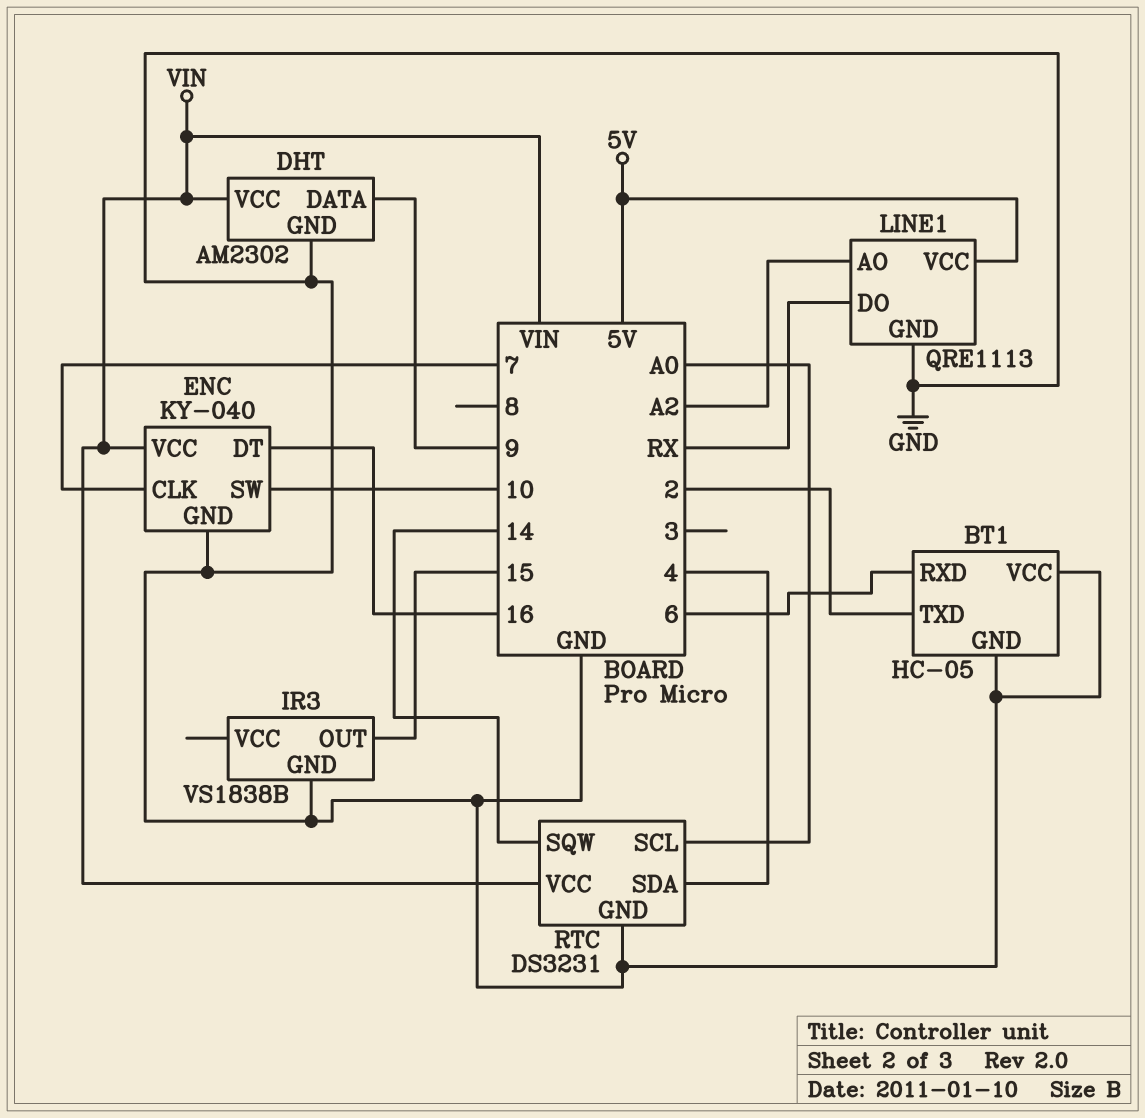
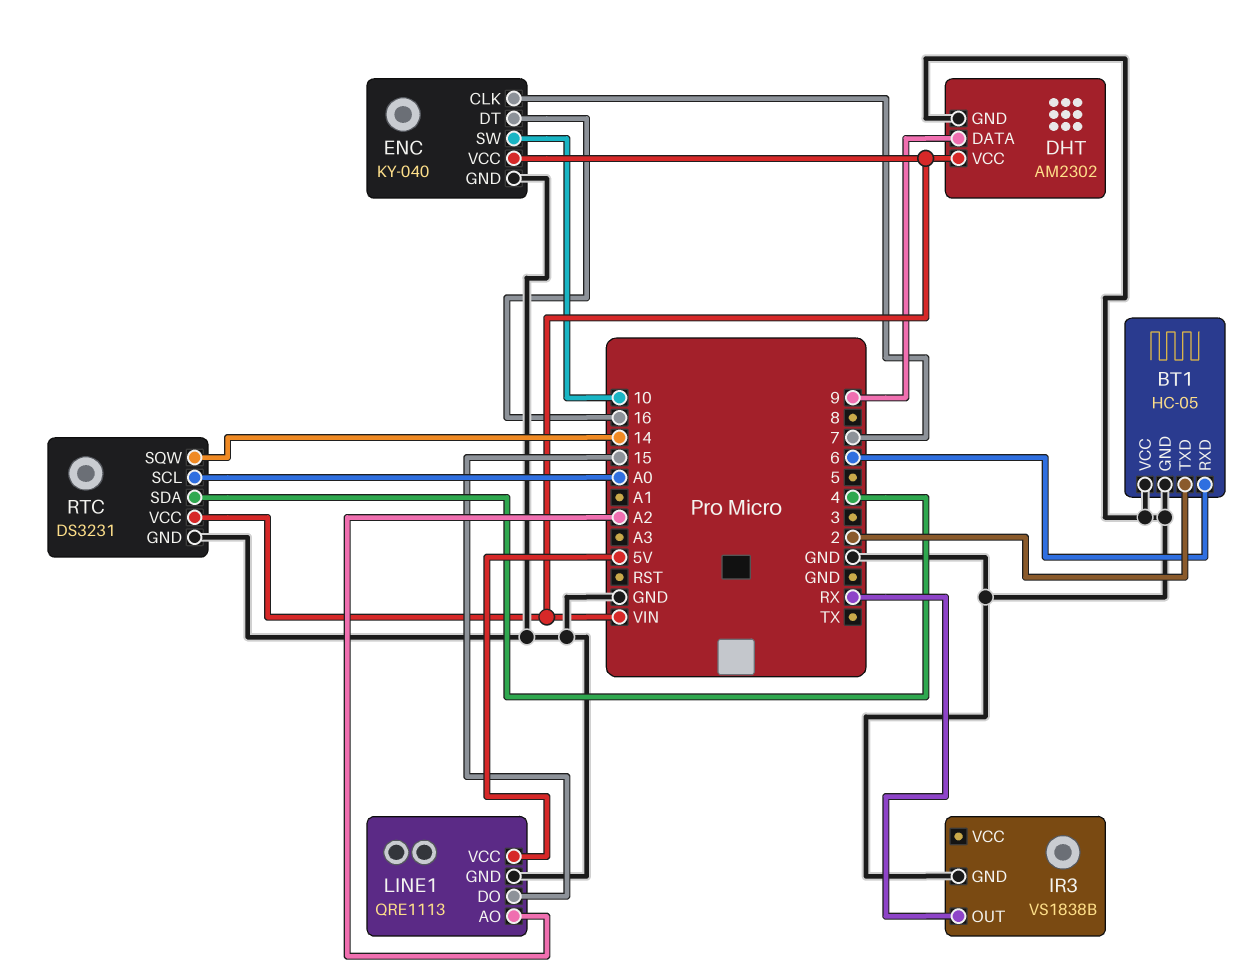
IR3 pin OUT: 15 -> RX
LINE1 pin DO: RX -> 15

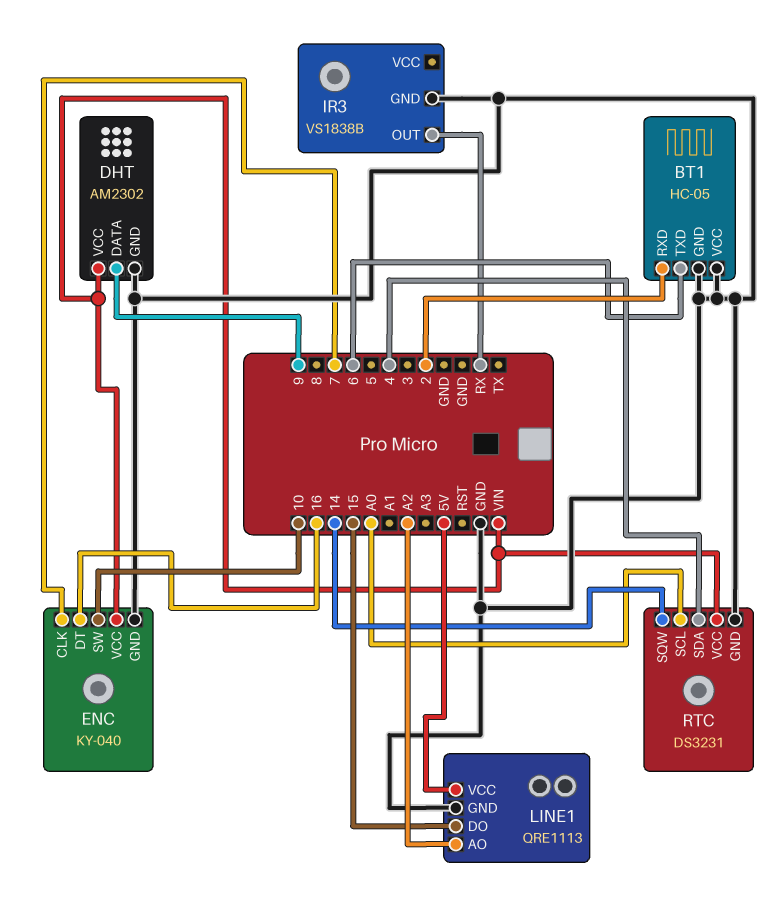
BT1 pin RXD: 6 -> 2
BT1 pin TXD: 2 -> 6

